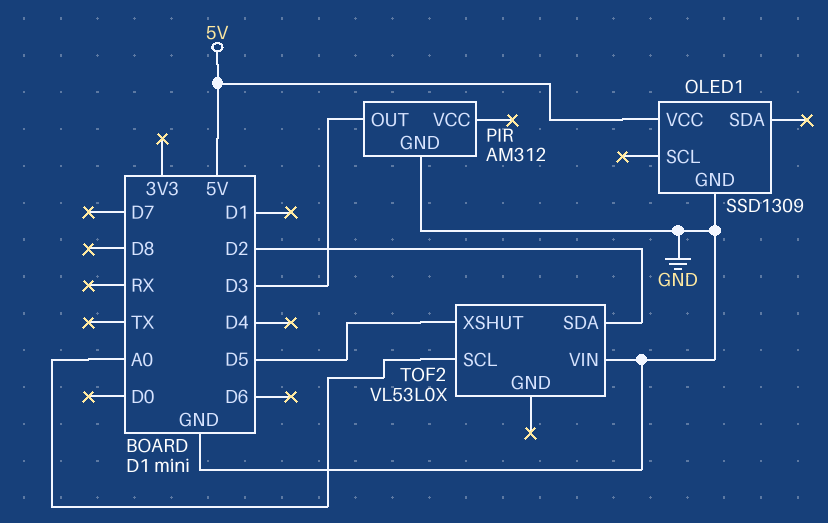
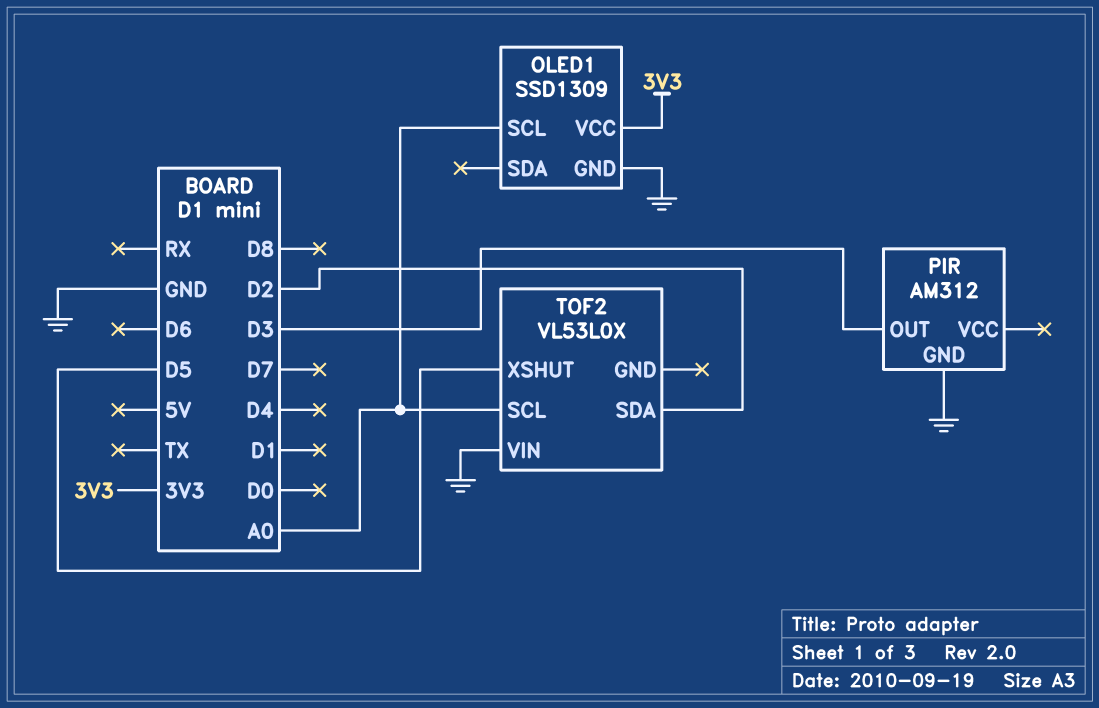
OLED1 pin SCL: none -> A0
OLED1 pin VCC: 5V -> 3V3

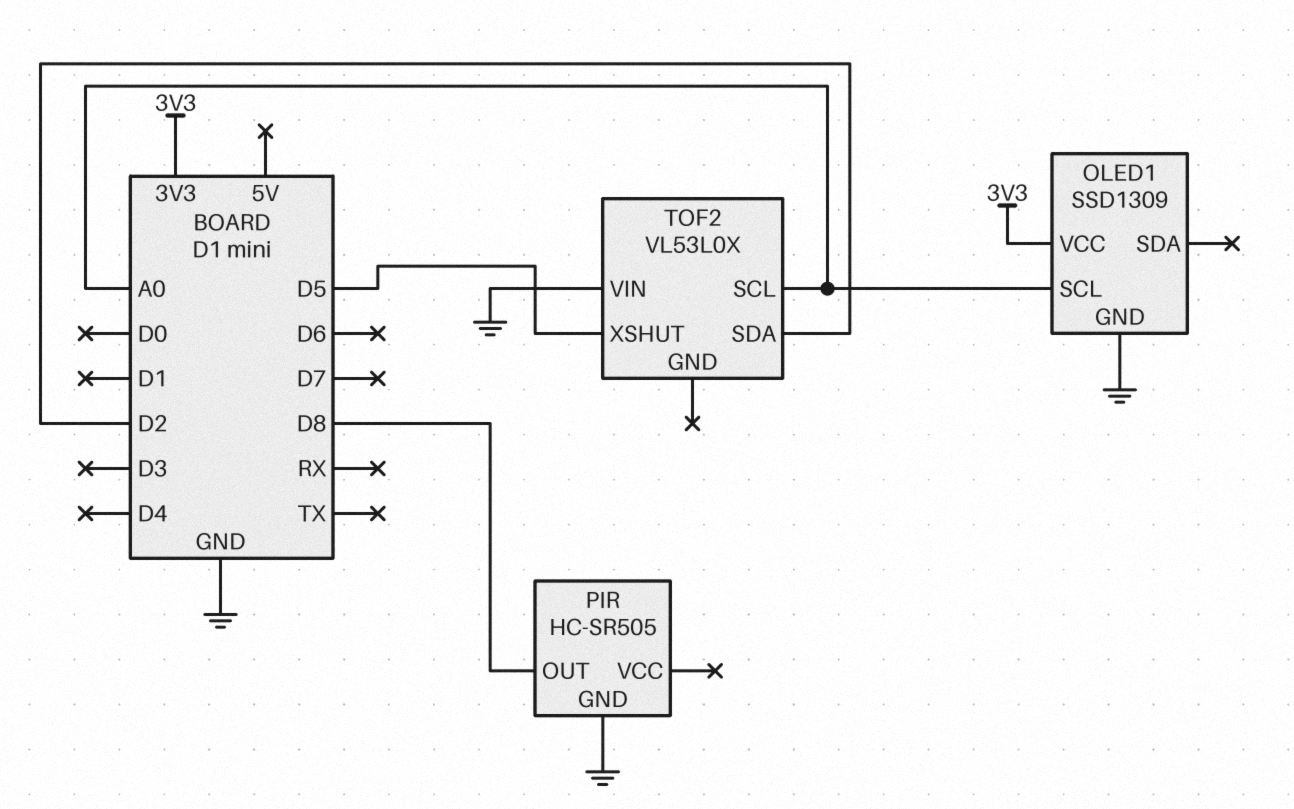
PIR: AM312 -> HC-SR505
PIR pin OUT: D3 -> D8

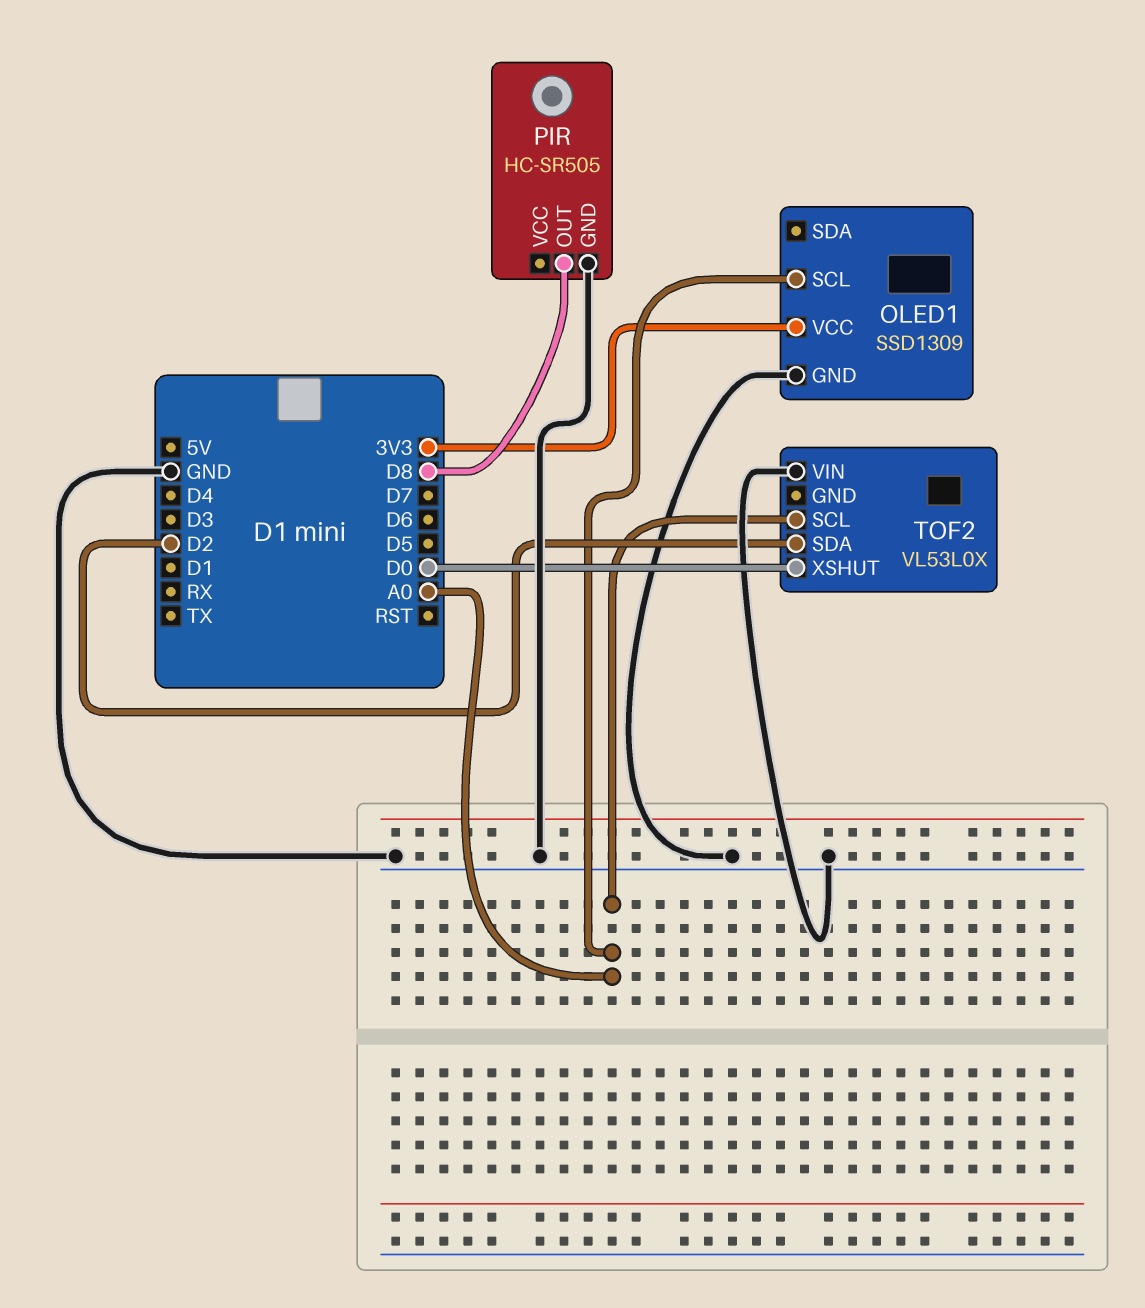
TOF2 pin XSHUT: D5 -> D0

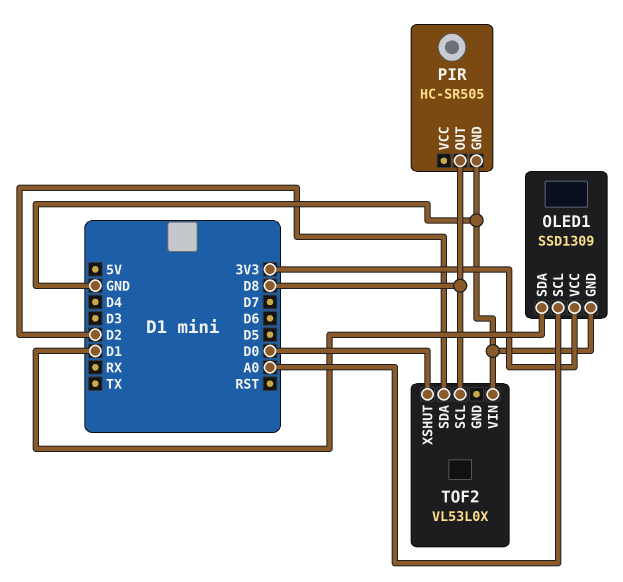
OLED1 pin SDA: none -> D1
TOF2 pin SCL: A0 -> D8

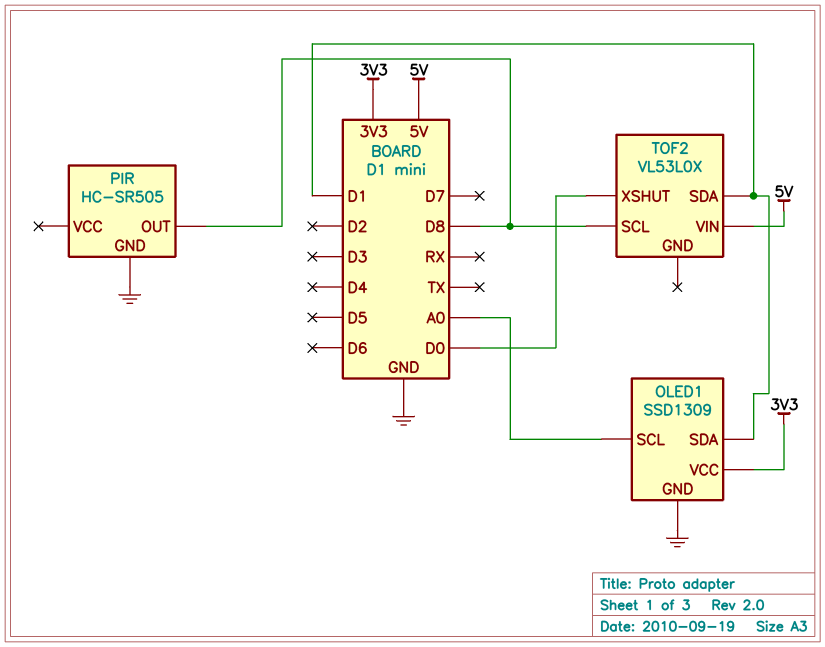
TOF2 pin SDA: D2 -> D1
TOF2 pin VIN: GND -> 5V

